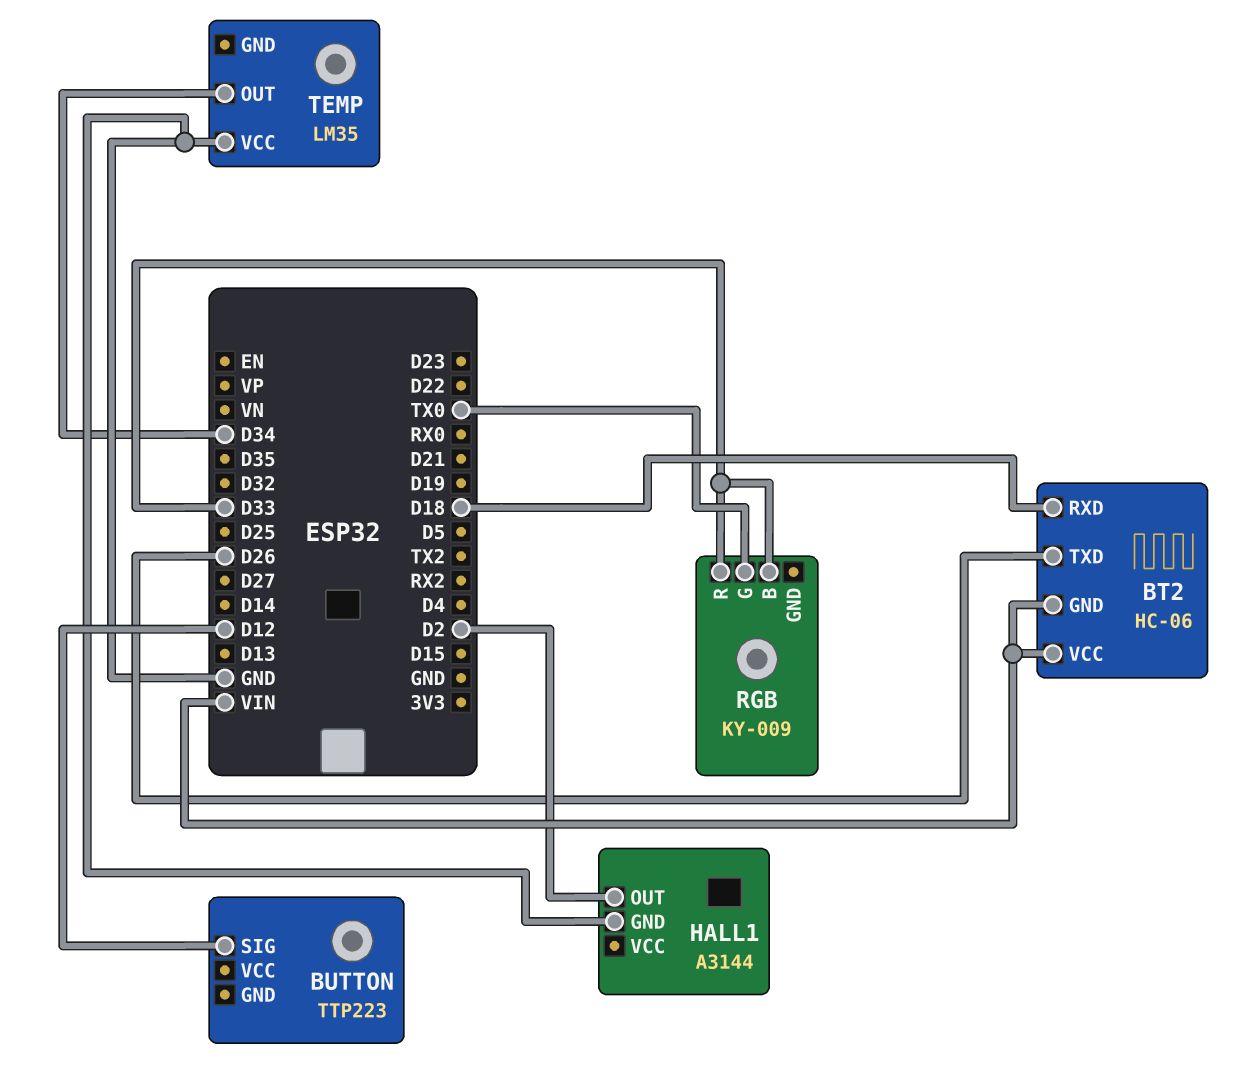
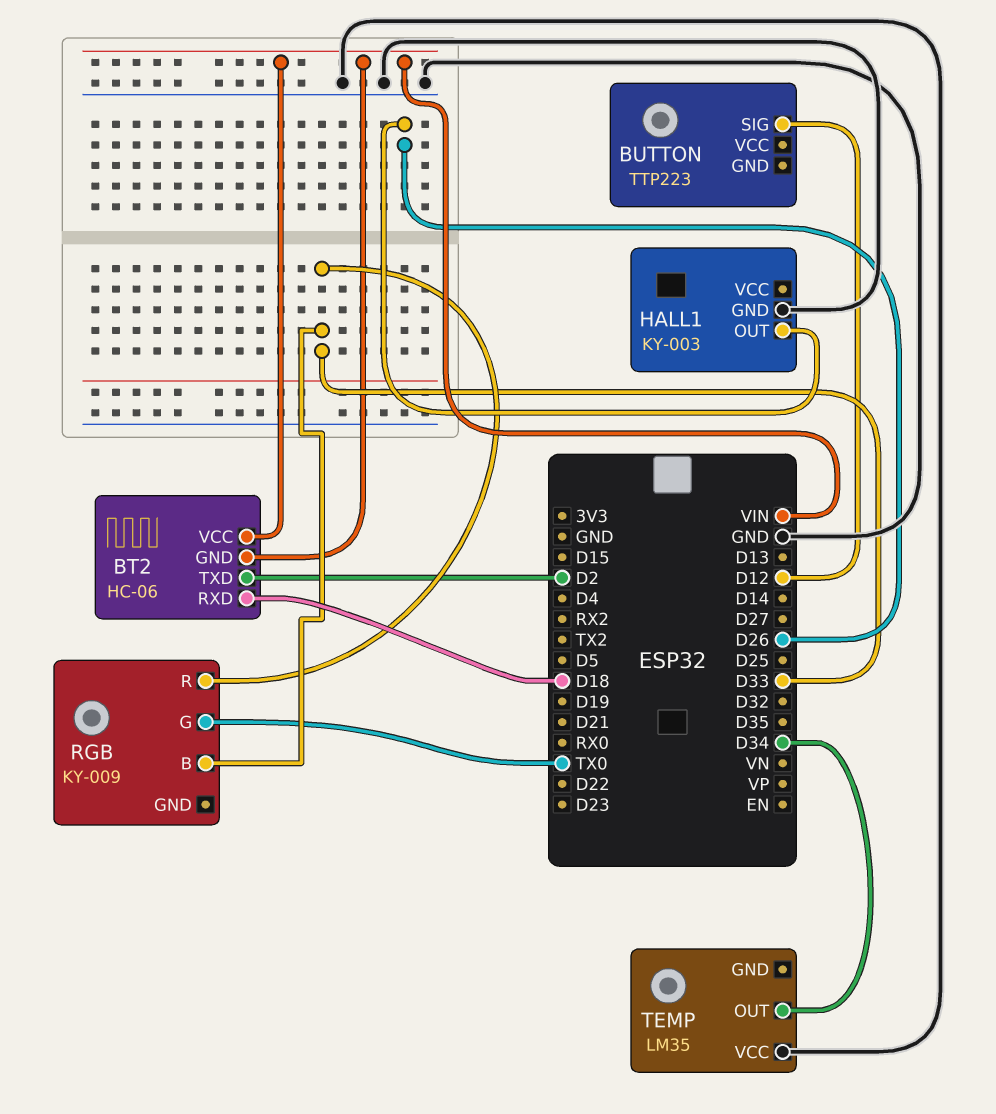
BT2 pin TXD: D26 -> D2
HALL1: A3144 -> KY-003
HALL1 pin OUT: D2 -> D26

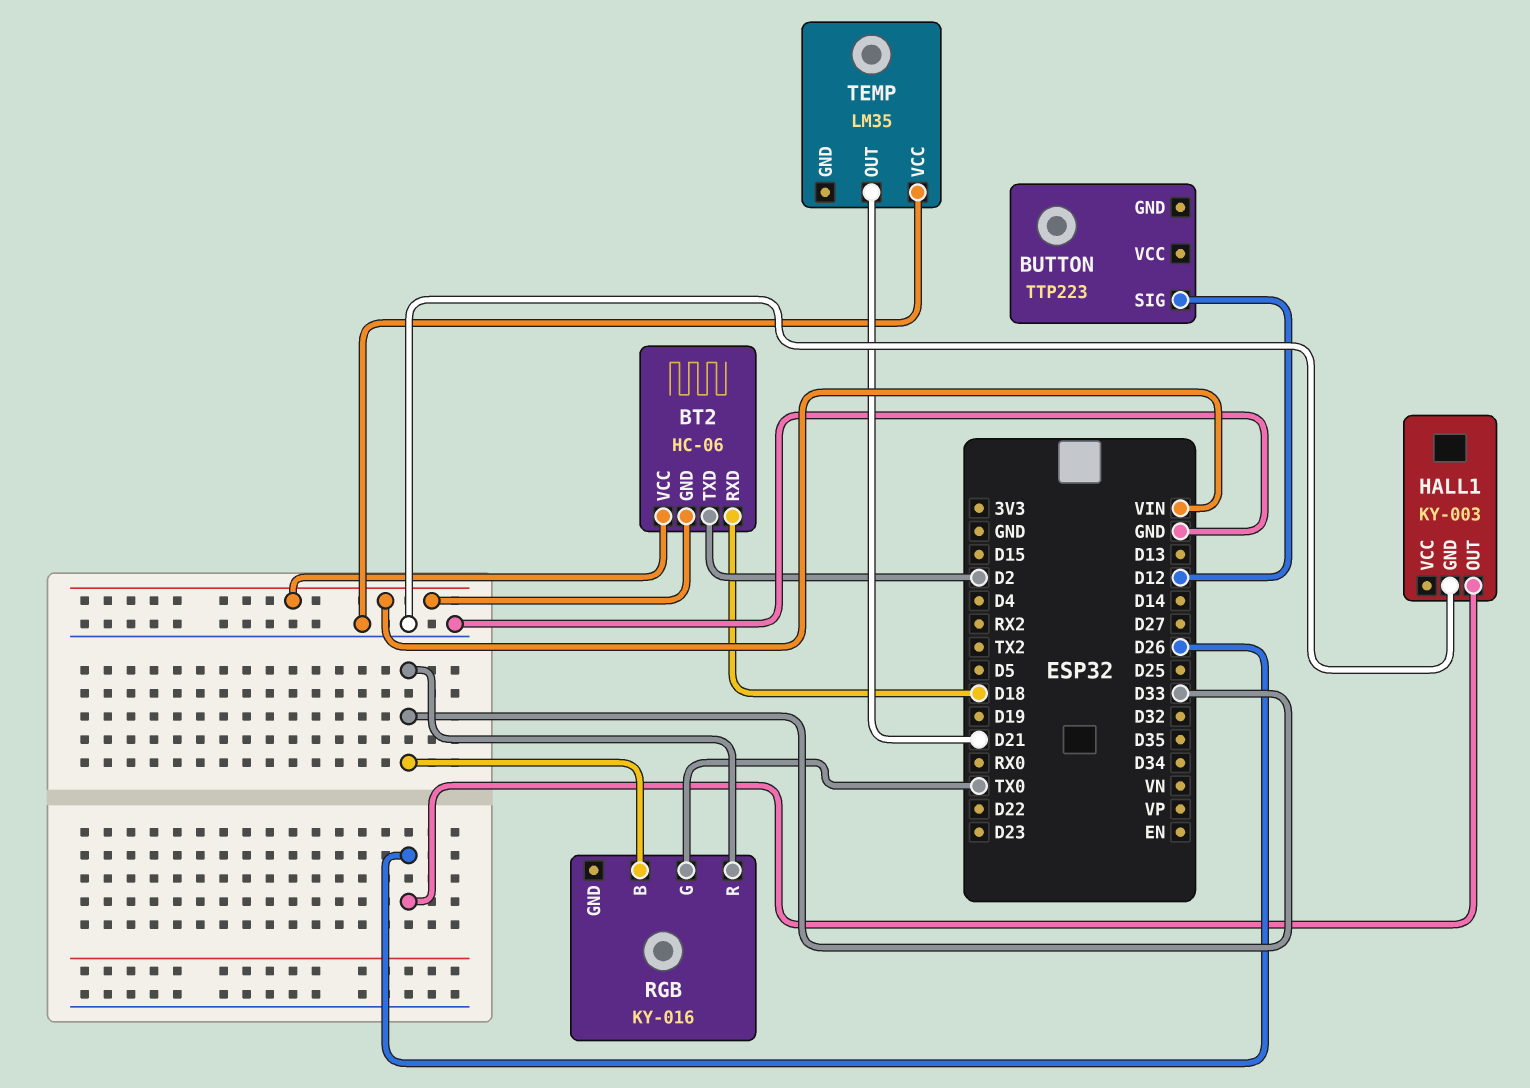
RGB: KY-009 -> KY-016
TEMP pin OUT: D34 -> D21

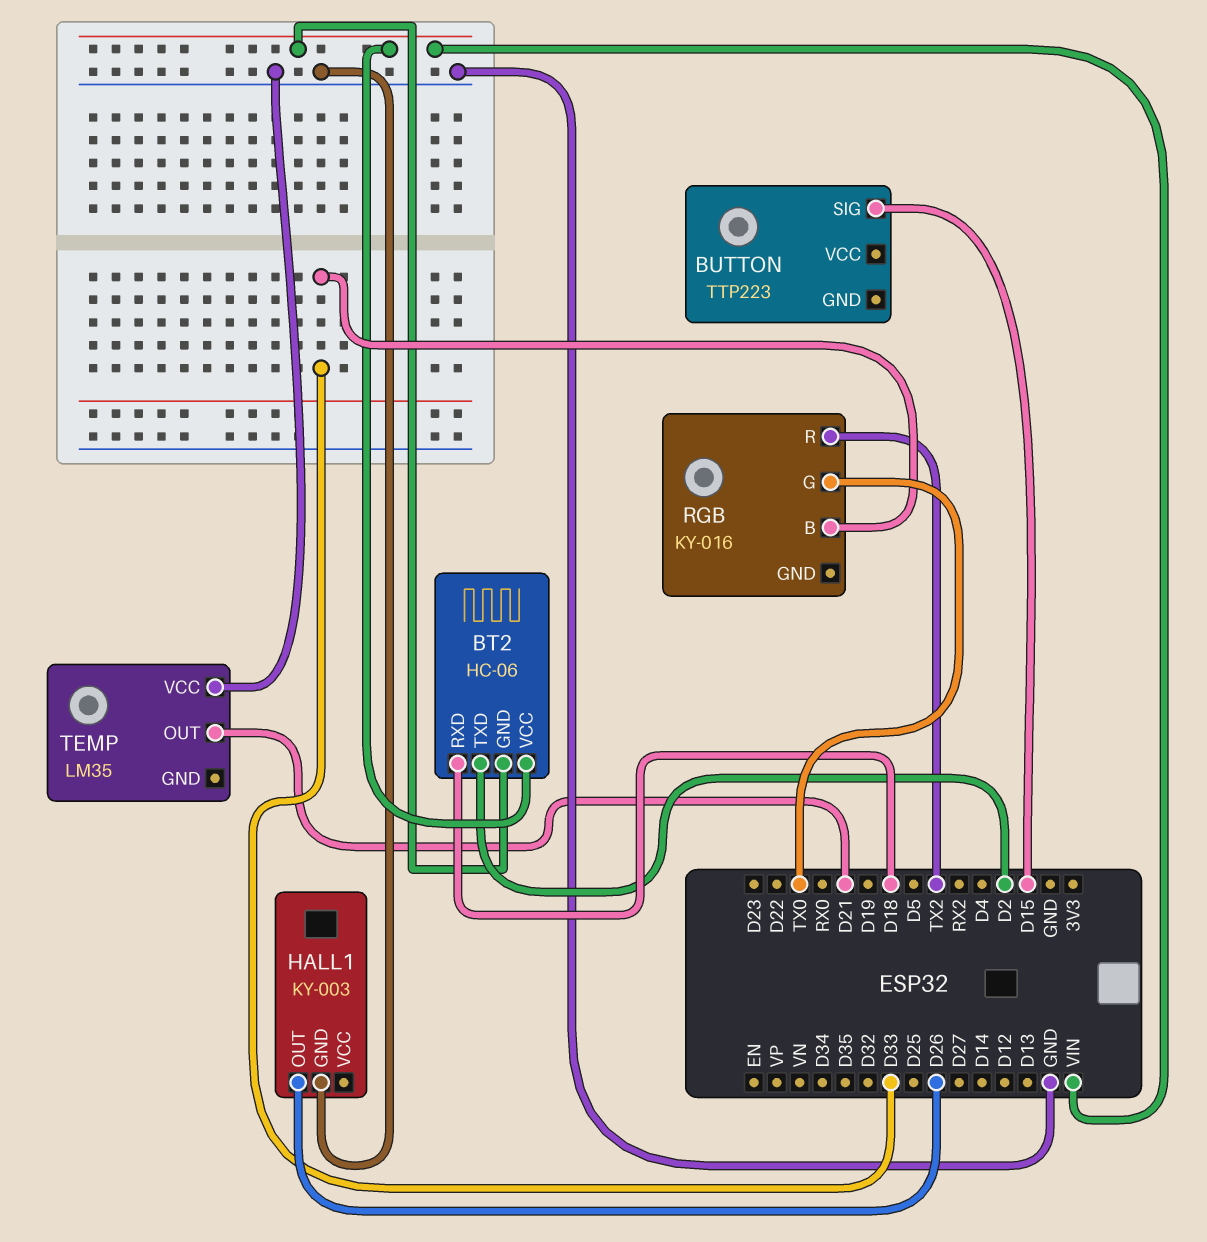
BUTTON pin SIG: D12 -> D15
RGB pin R: D33 -> TX2

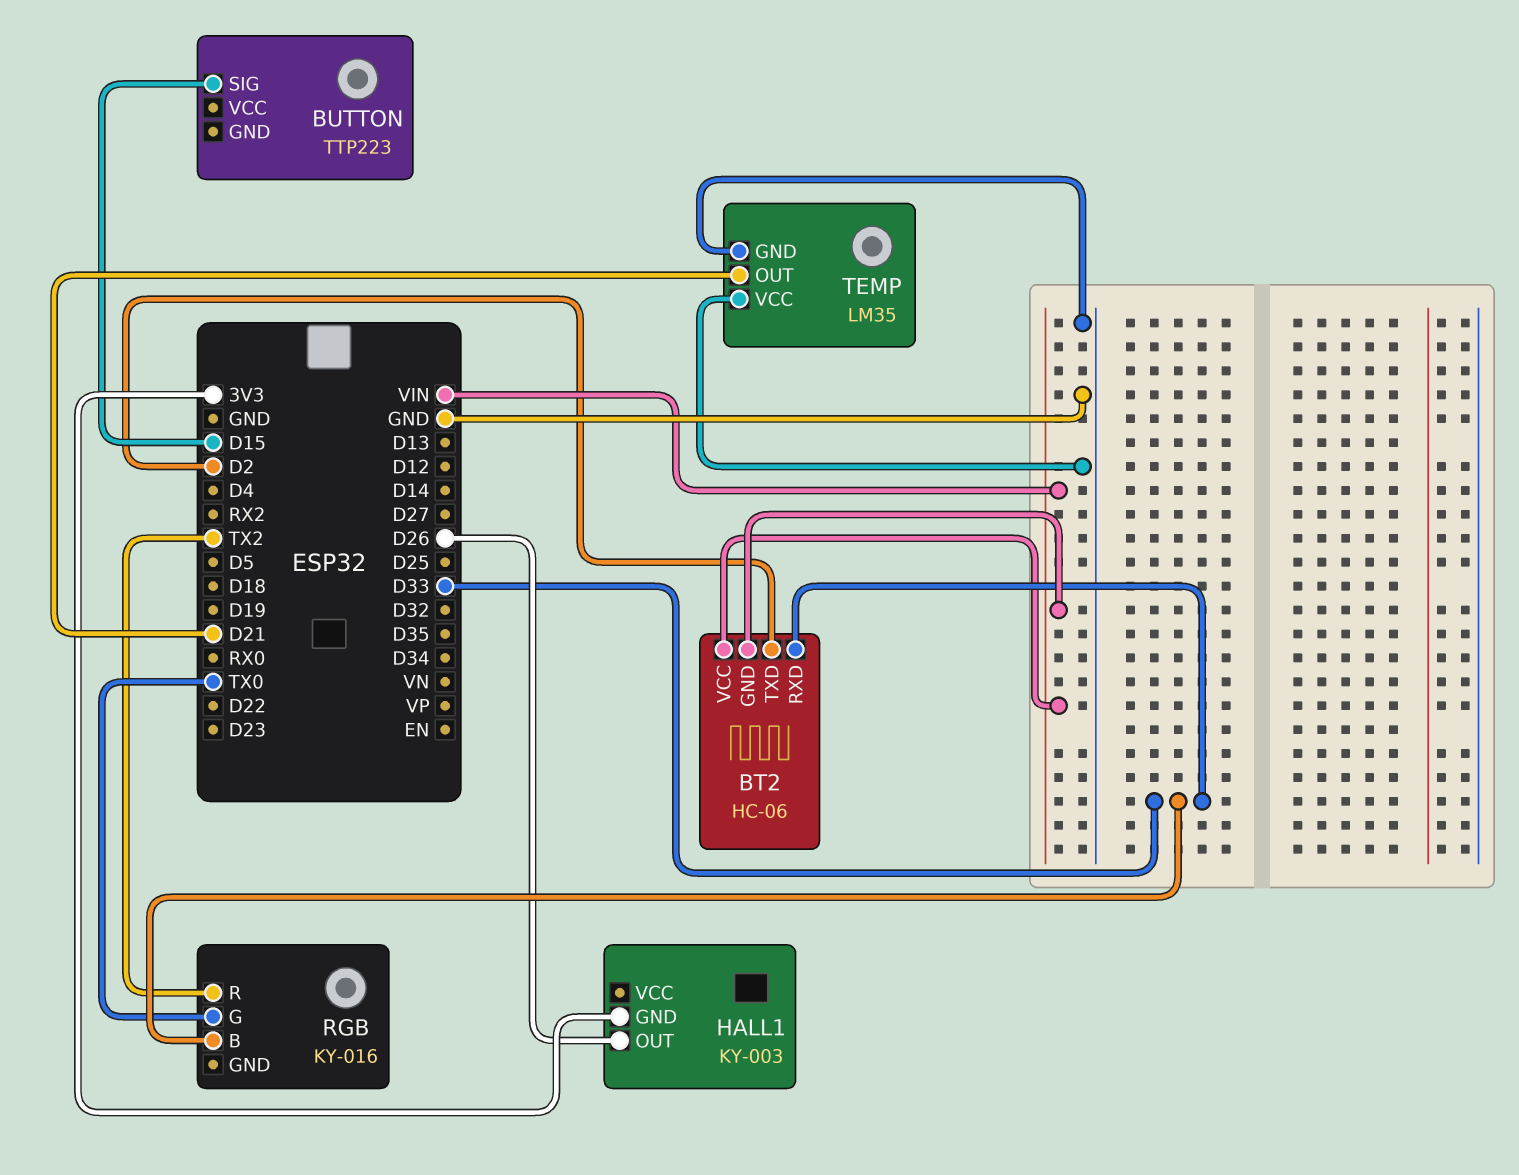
BT2 pin RXD: D18 -> D33
HALL1 pin GND: GND -> 3V3
TEMP pin GND: none -> GND

